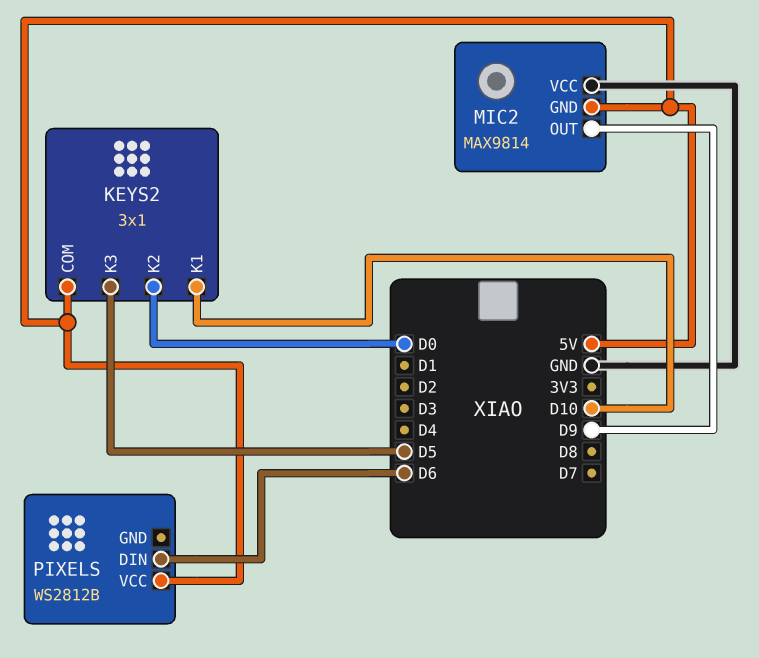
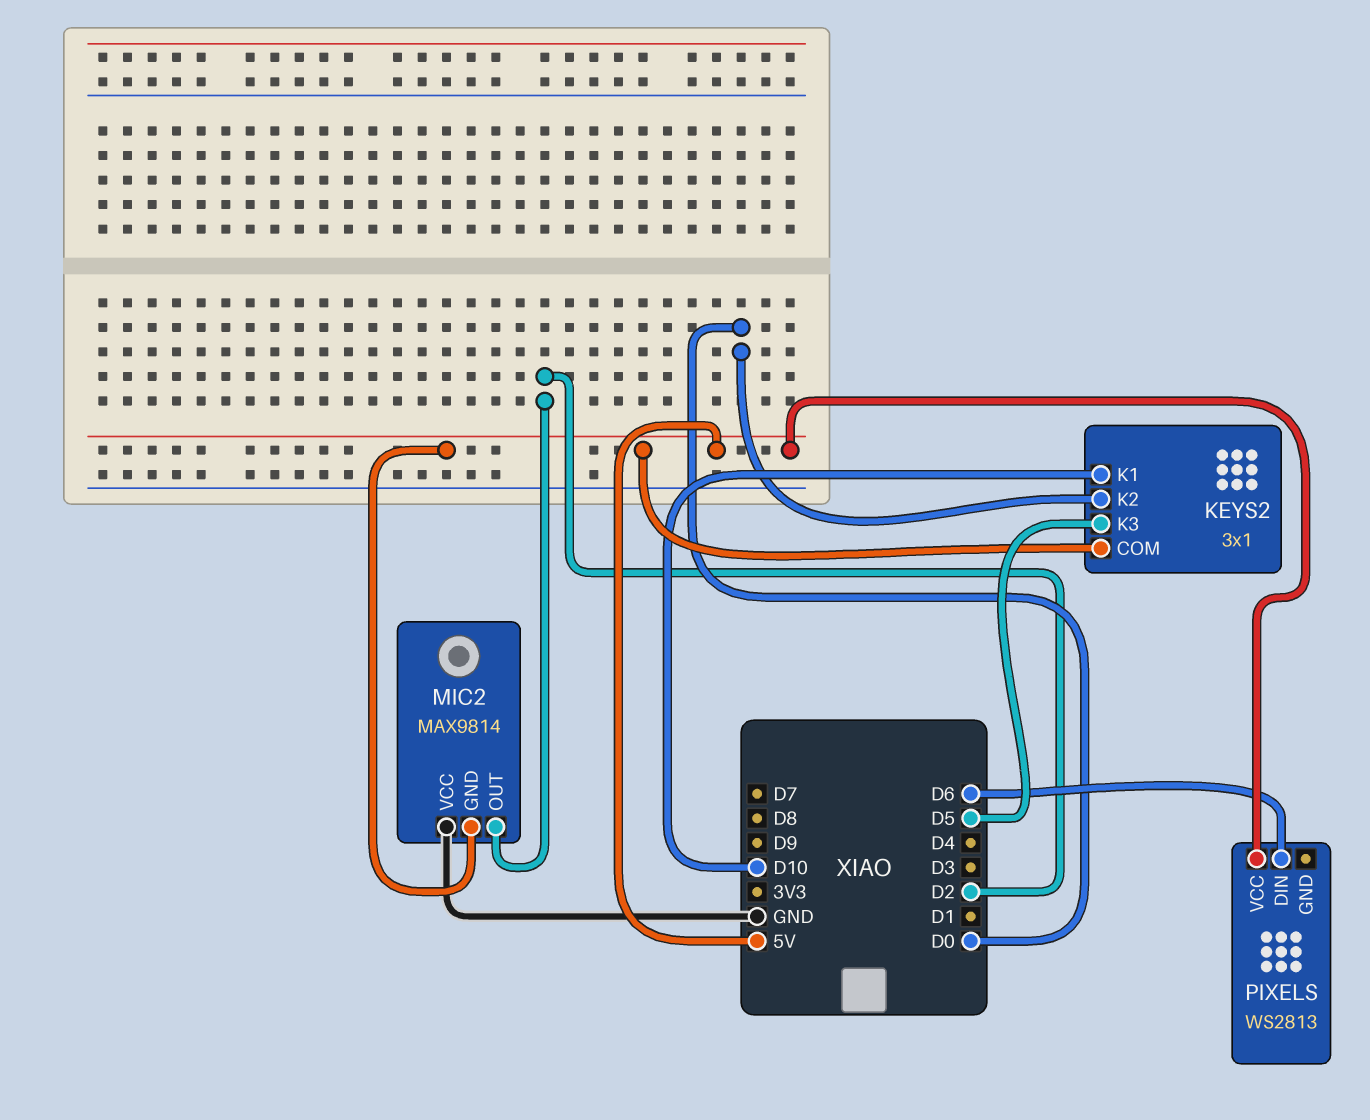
MIC2 pin OUT: D9 -> D2
PIXELS: WS2812B -> WS2813

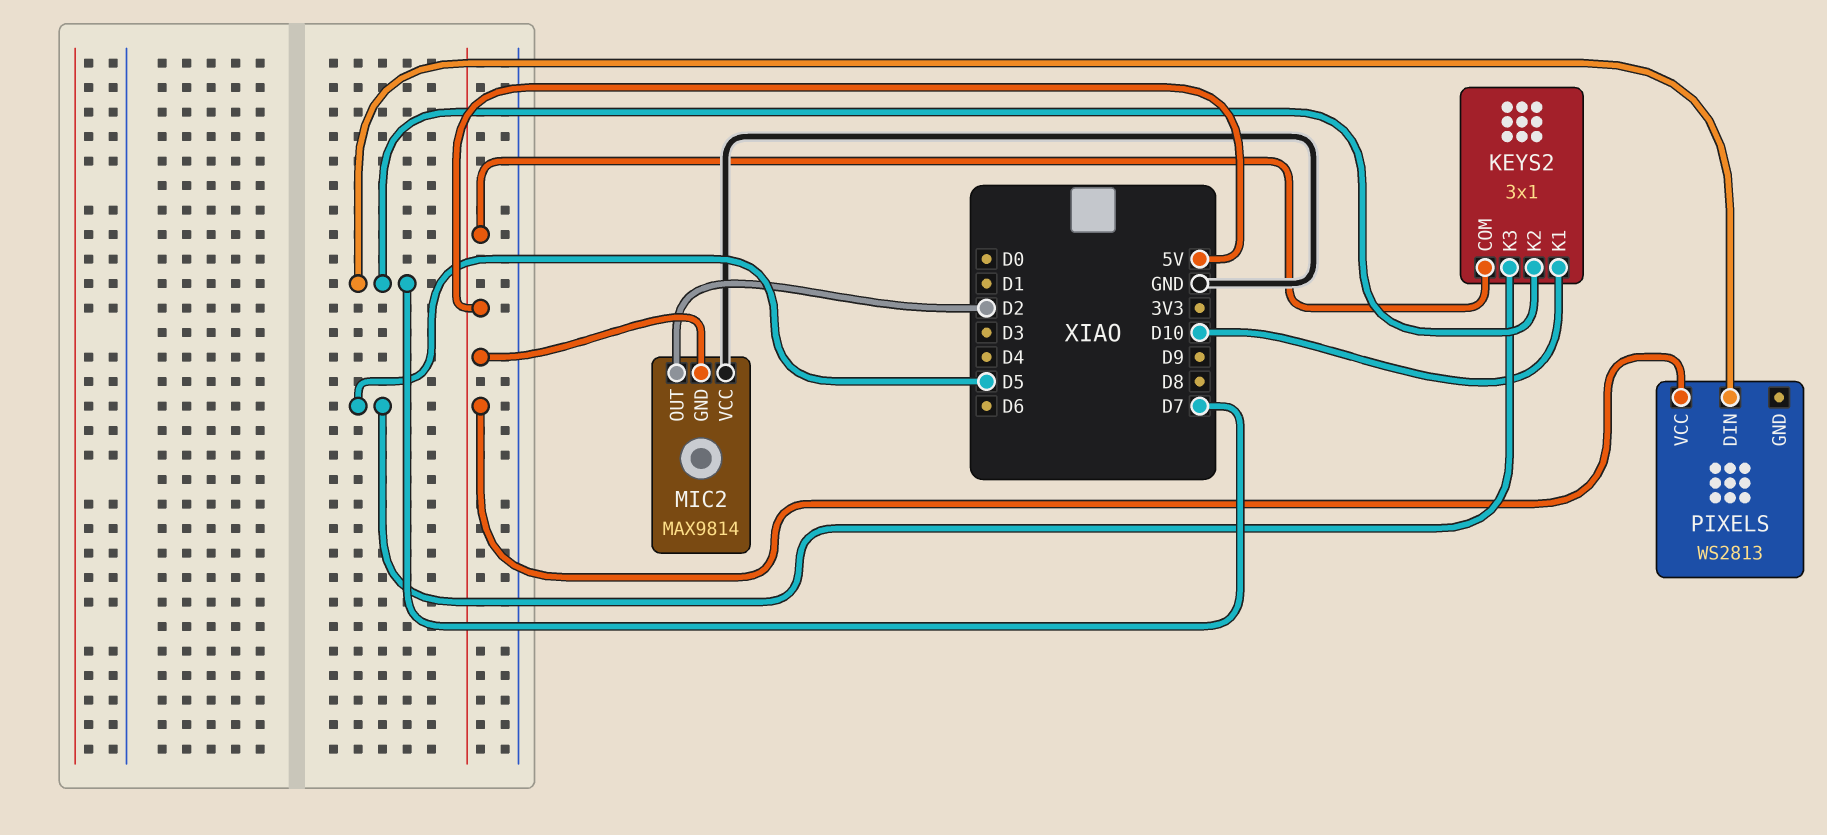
KEYS2 pin K2: D0 -> D7
PIXELS pin DIN: D6 -> D7

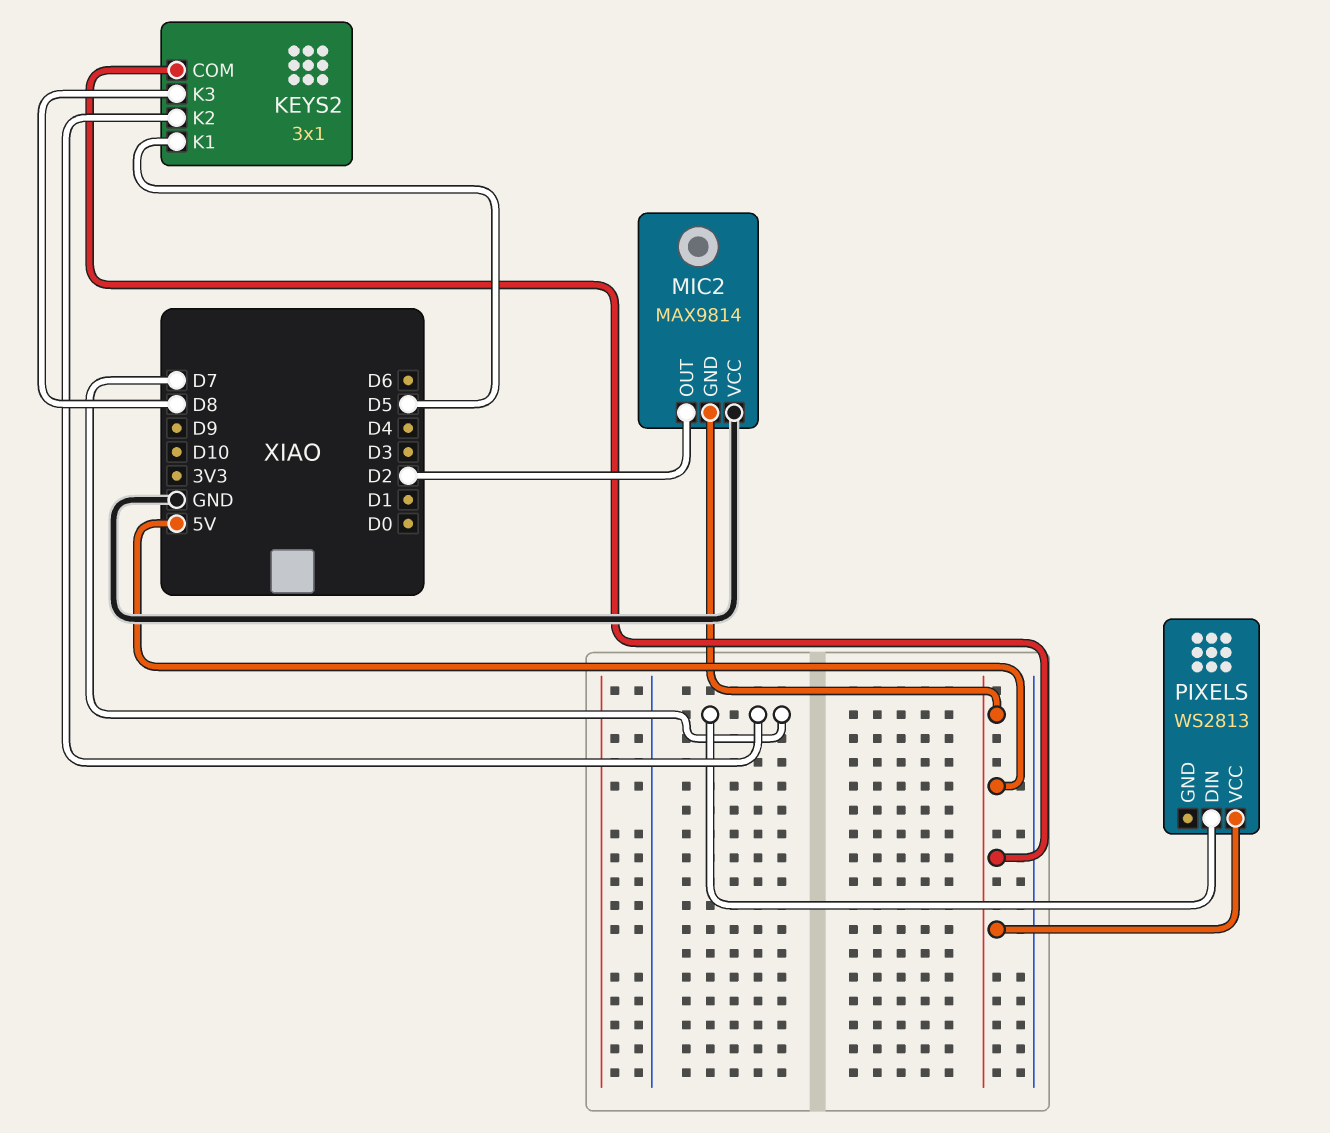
KEYS2 pin K1: D10 -> D5
KEYS2 pin K3: D5 -> D8

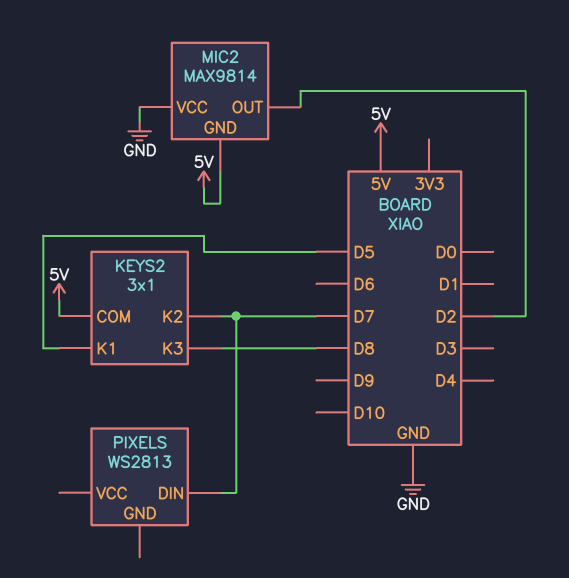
PIXELS pin VCC: 5V -> none

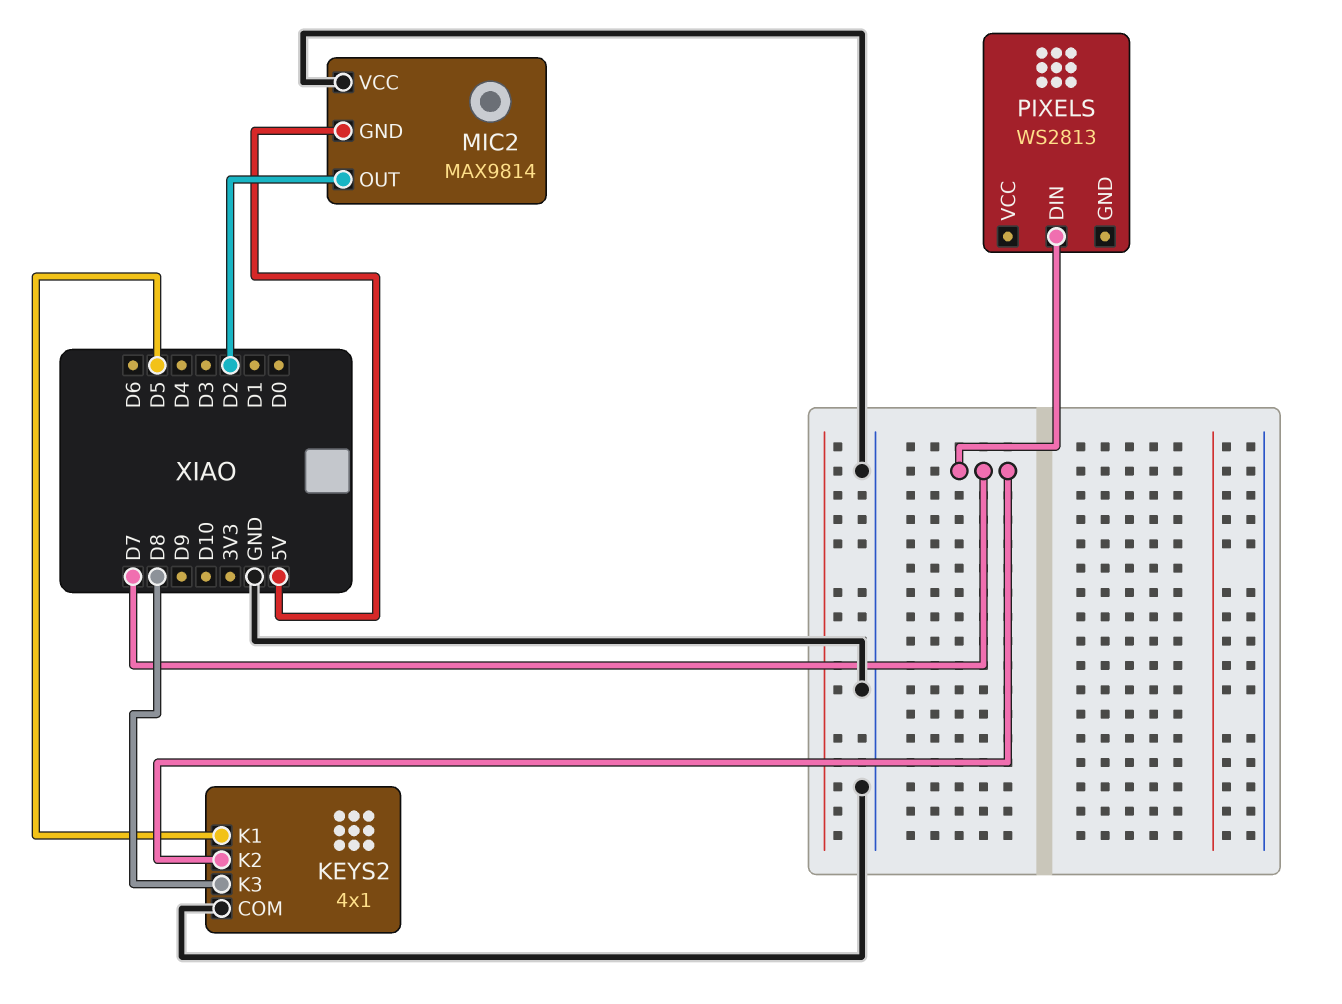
KEYS2: 3x1 -> 4x1
KEYS2 pin COM: 5V -> GND

